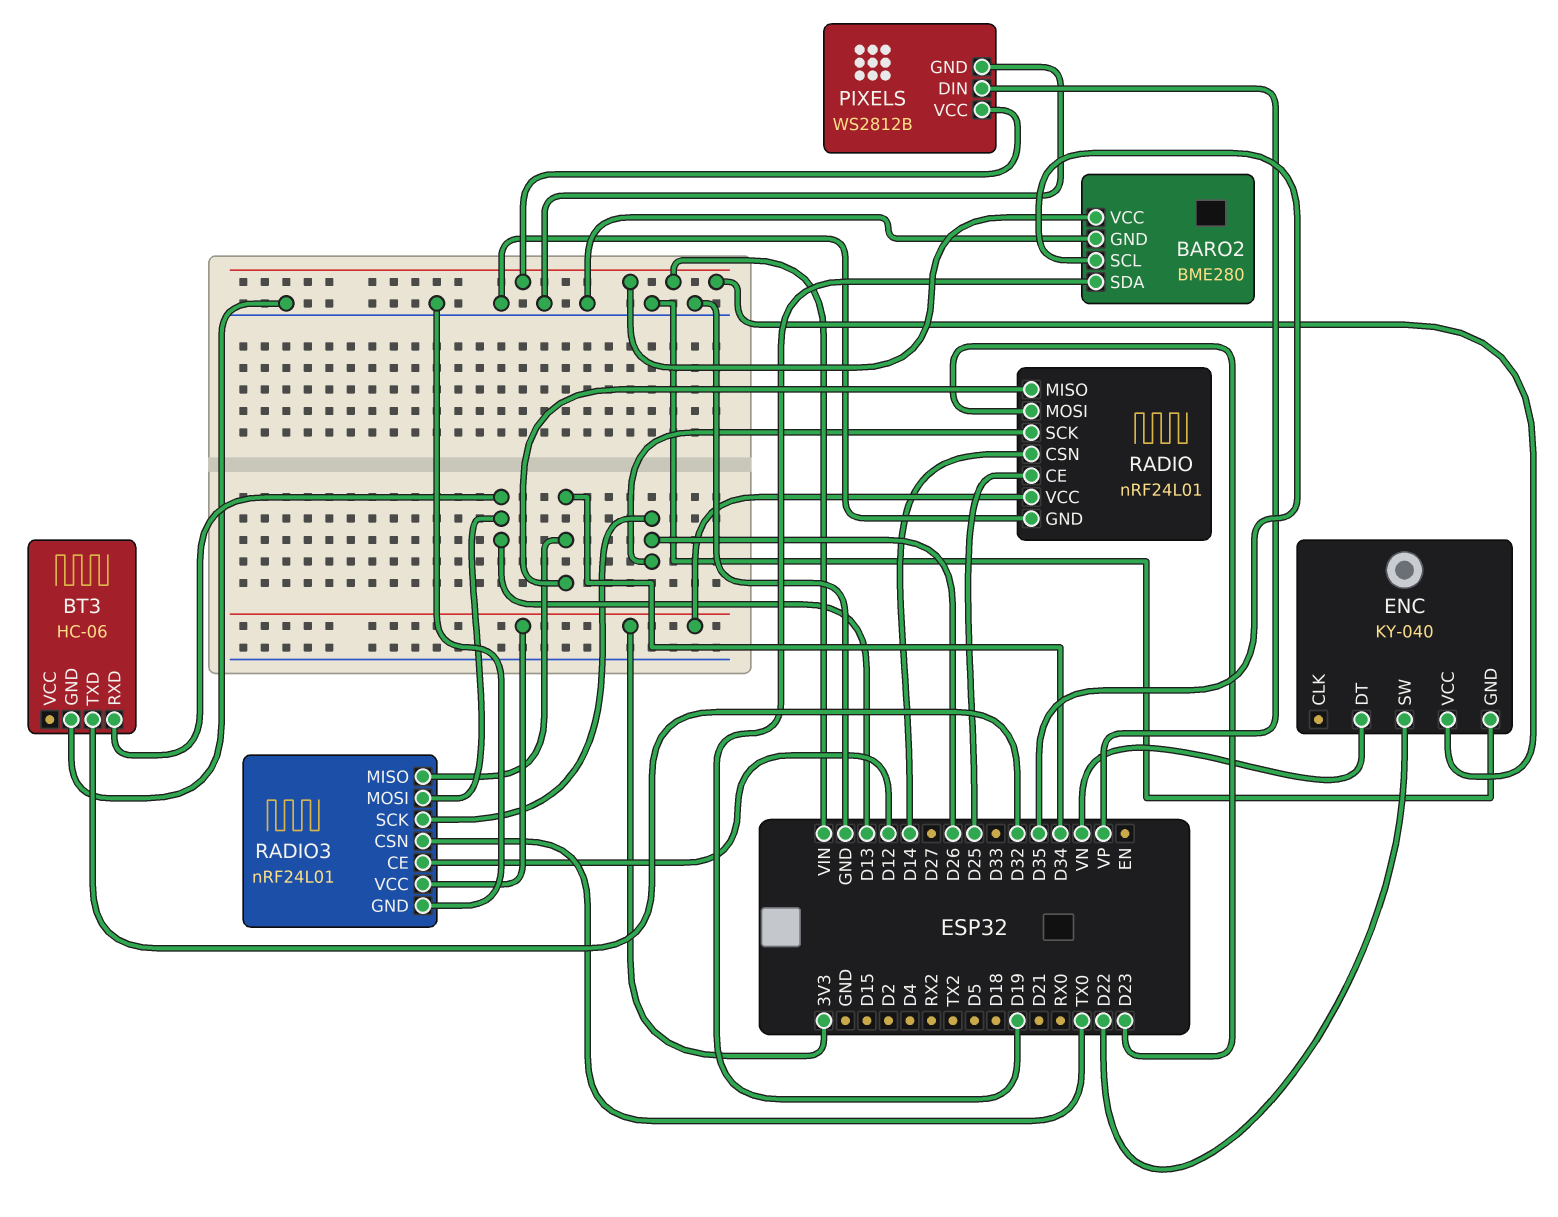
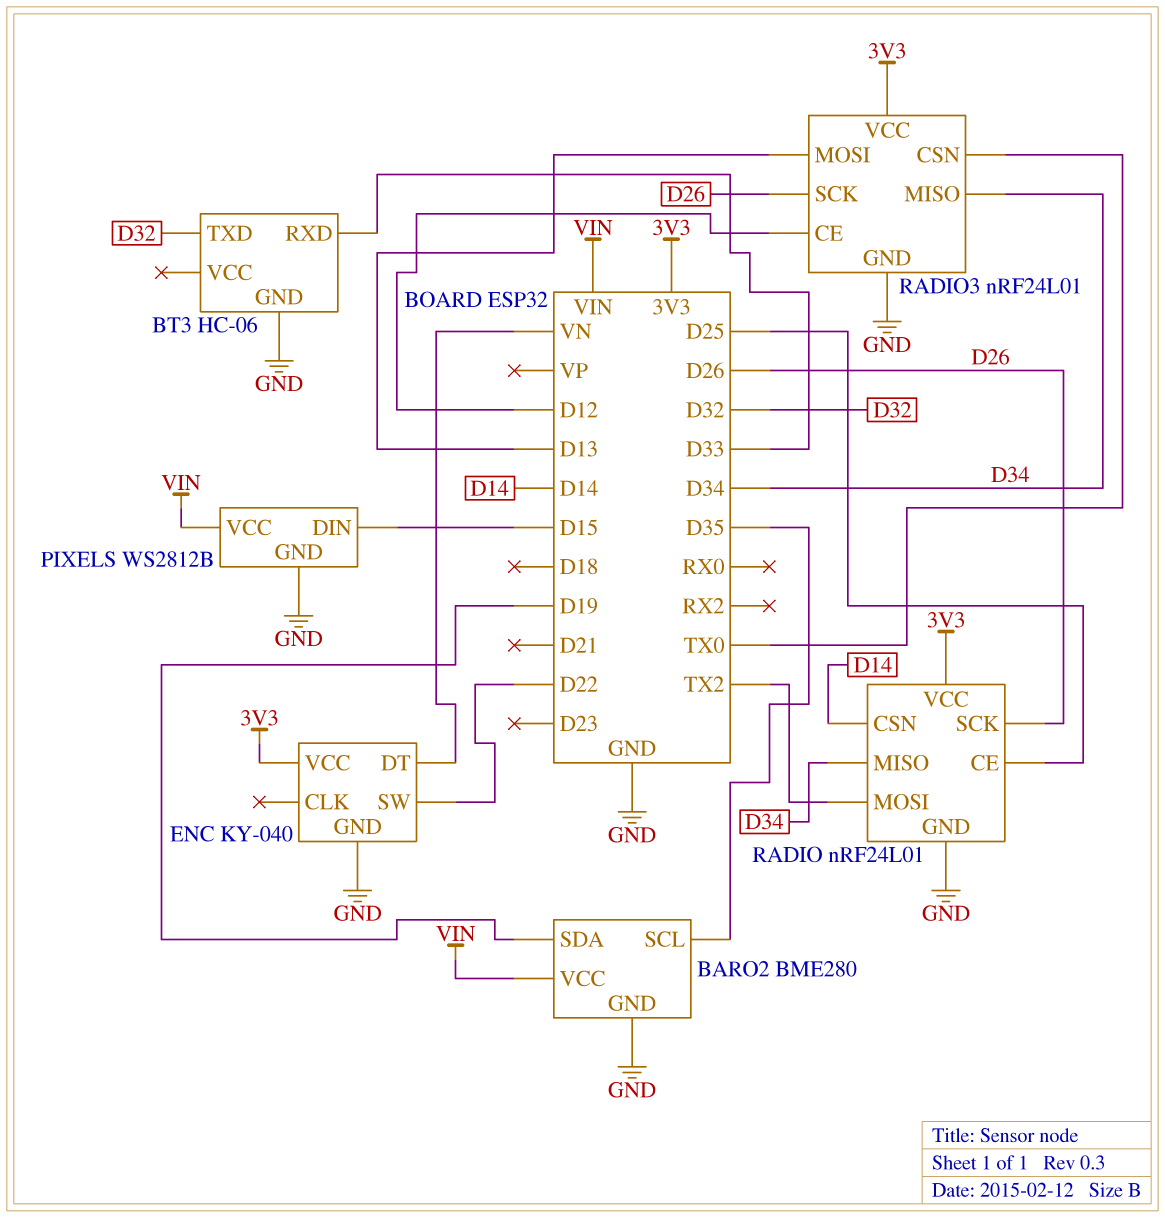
BT3 pin RXD: D13 -> D33
ENC pin VCC: VIN -> 3V3
PIXELS pin DIN: VP -> D15
RADIO pin MOSI: D23 -> TX2

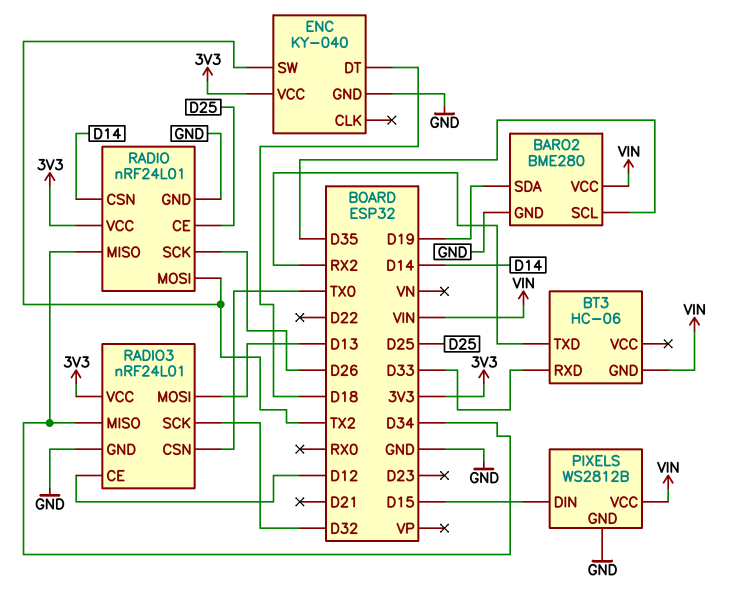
BT3 pin GND: GND -> VIN
BT3 pin TXD: D32 -> RX2
ENC pin DT: VN -> D18
ENC pin SW: D22 -> TX2
RADIO3 pin SCK: D26 -> D32

